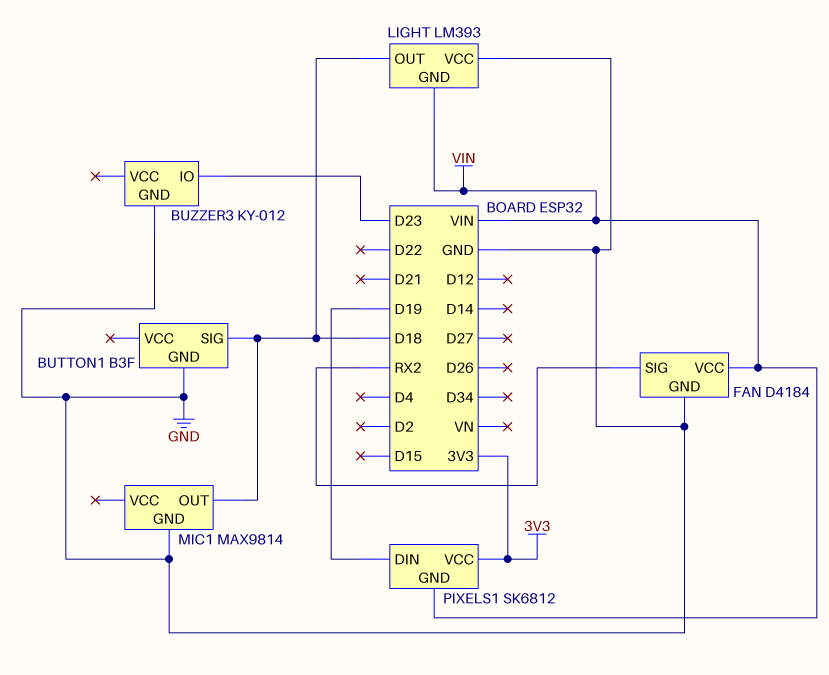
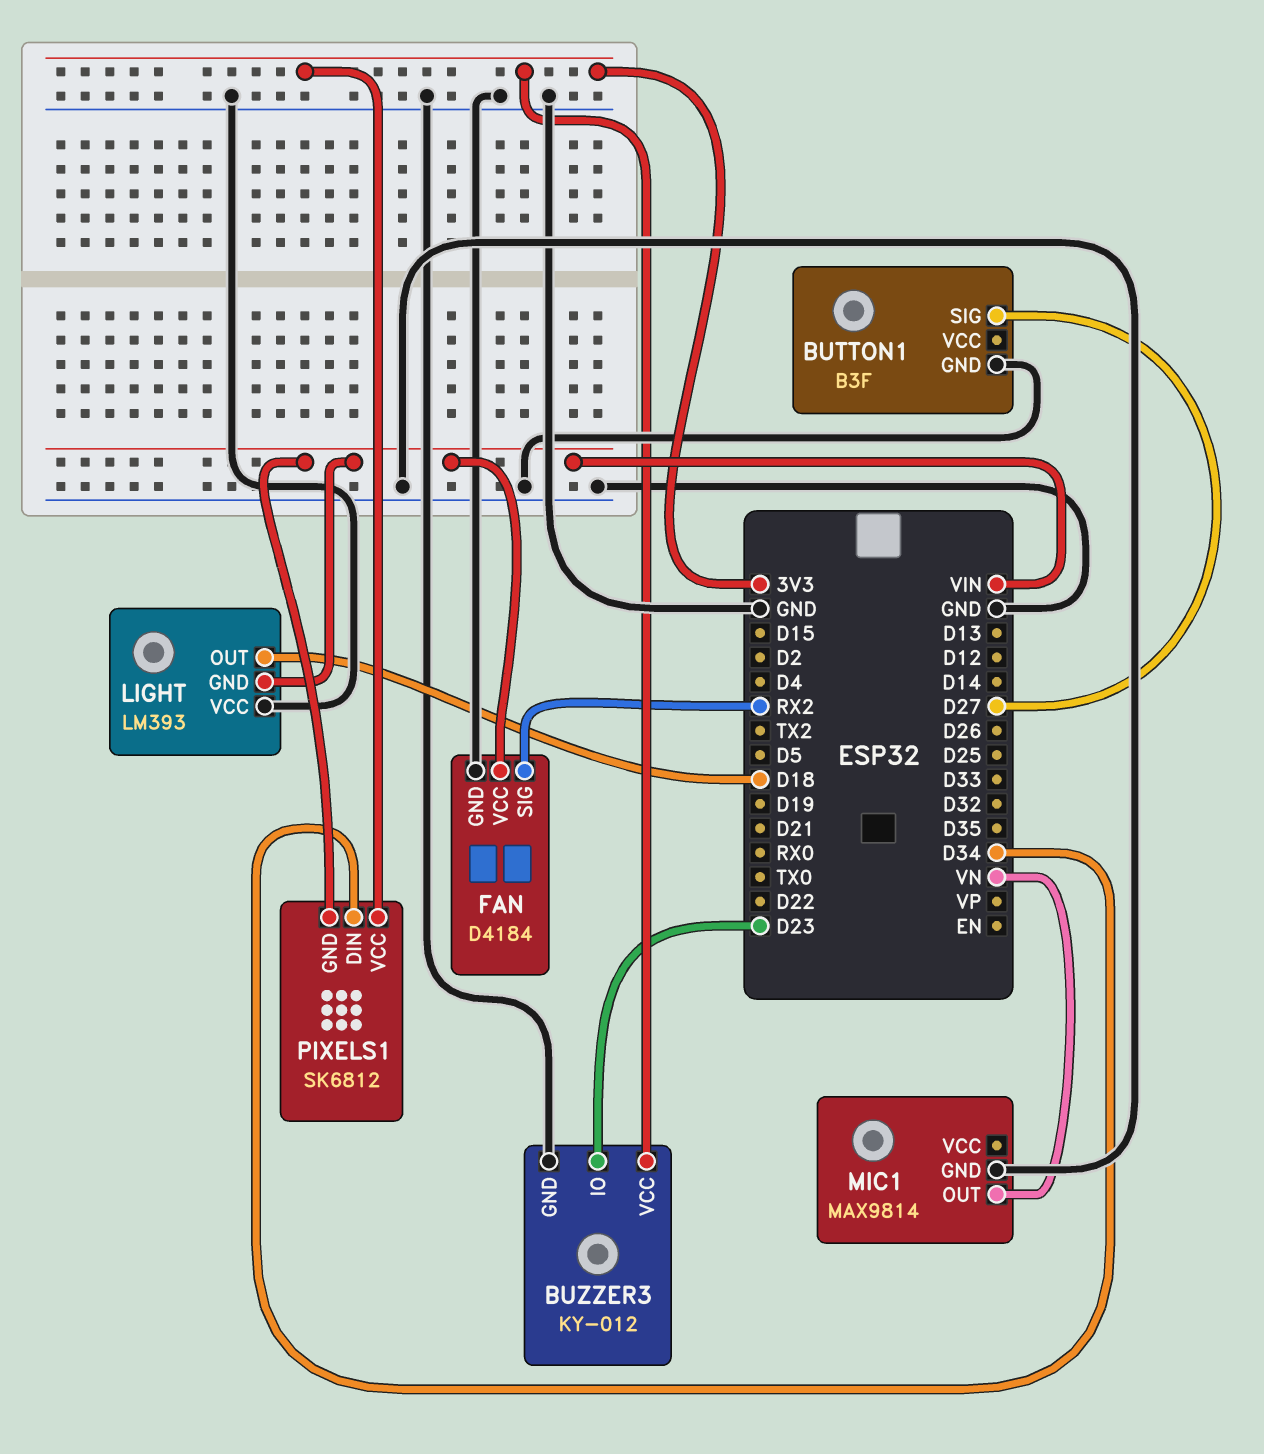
BUTTON1 pin SIG: D18 -> D27
BUZZER3 pin VCC: none -> 3V3
MIC1 pin OUT: D18 -> VN
PIXELS1 pin DIN: D19 -> D34

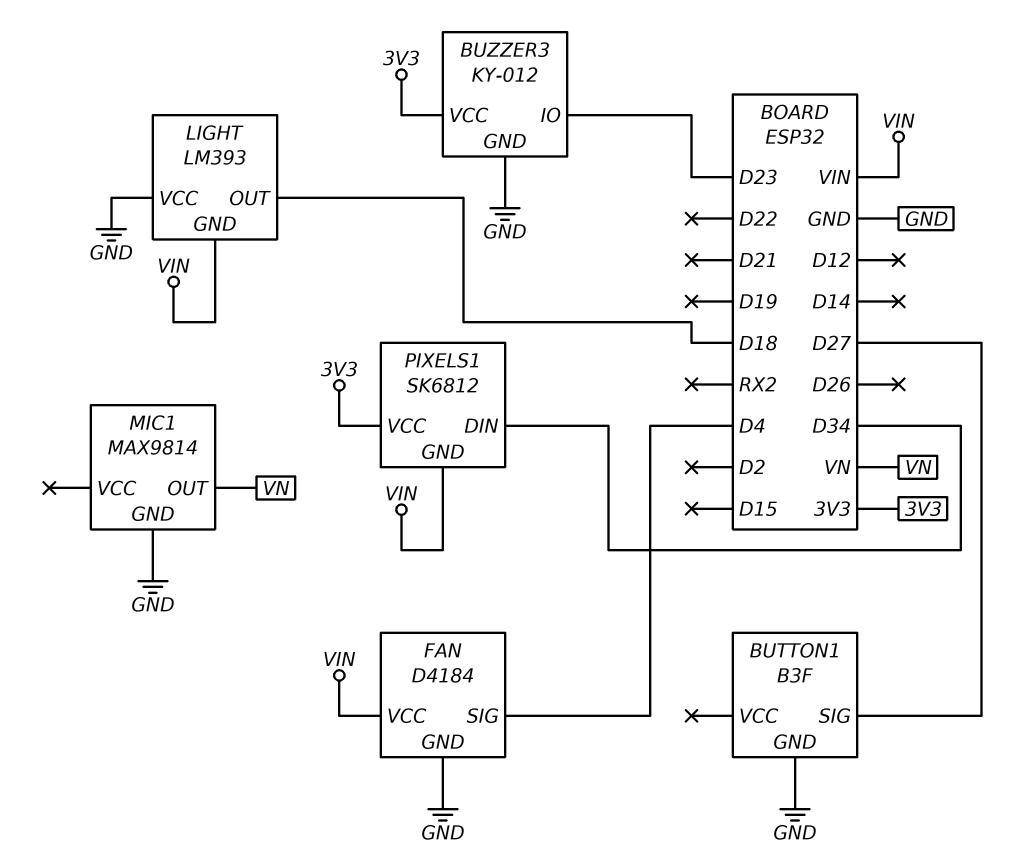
FAN pin SIG: RX2 -> D4

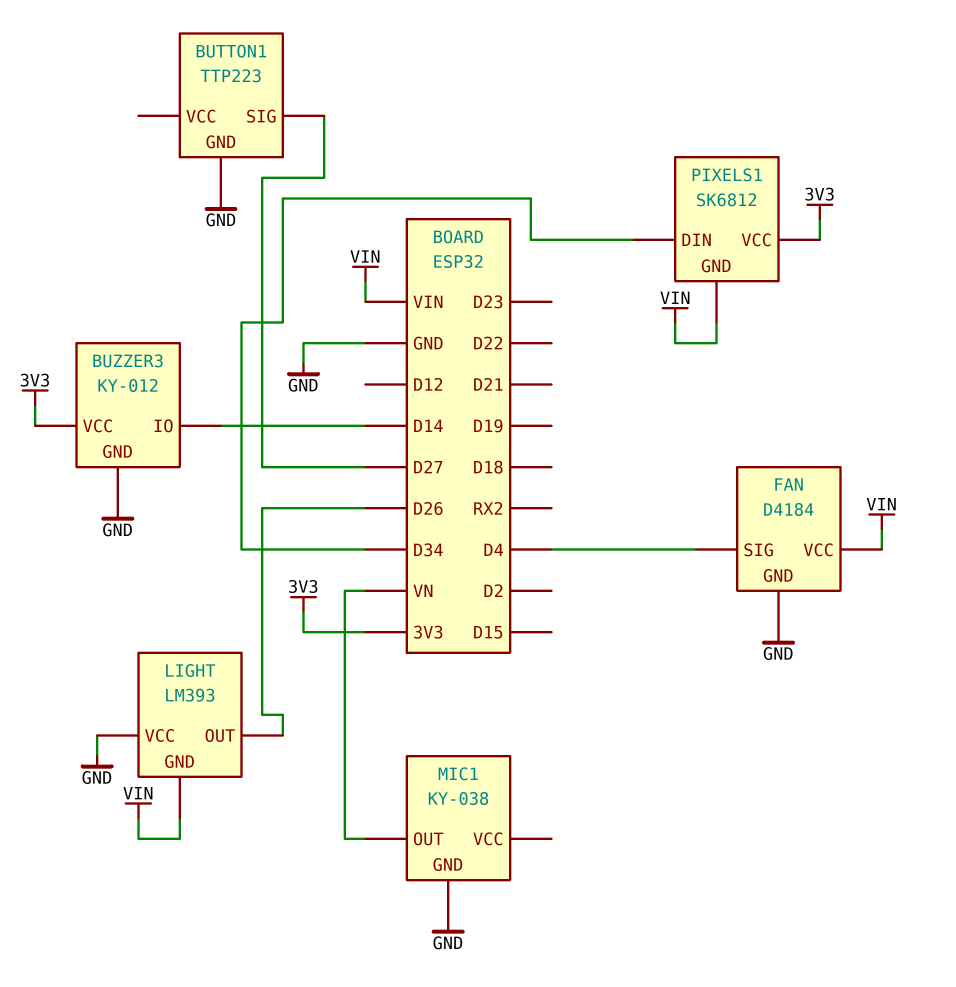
BUTTON1: B3F -> TTP223
BUZZER3 pin IO: D23 -> D14
LIGHT pin OUT: D18 -> D26
MIC1: MAX9814 -> KY-038

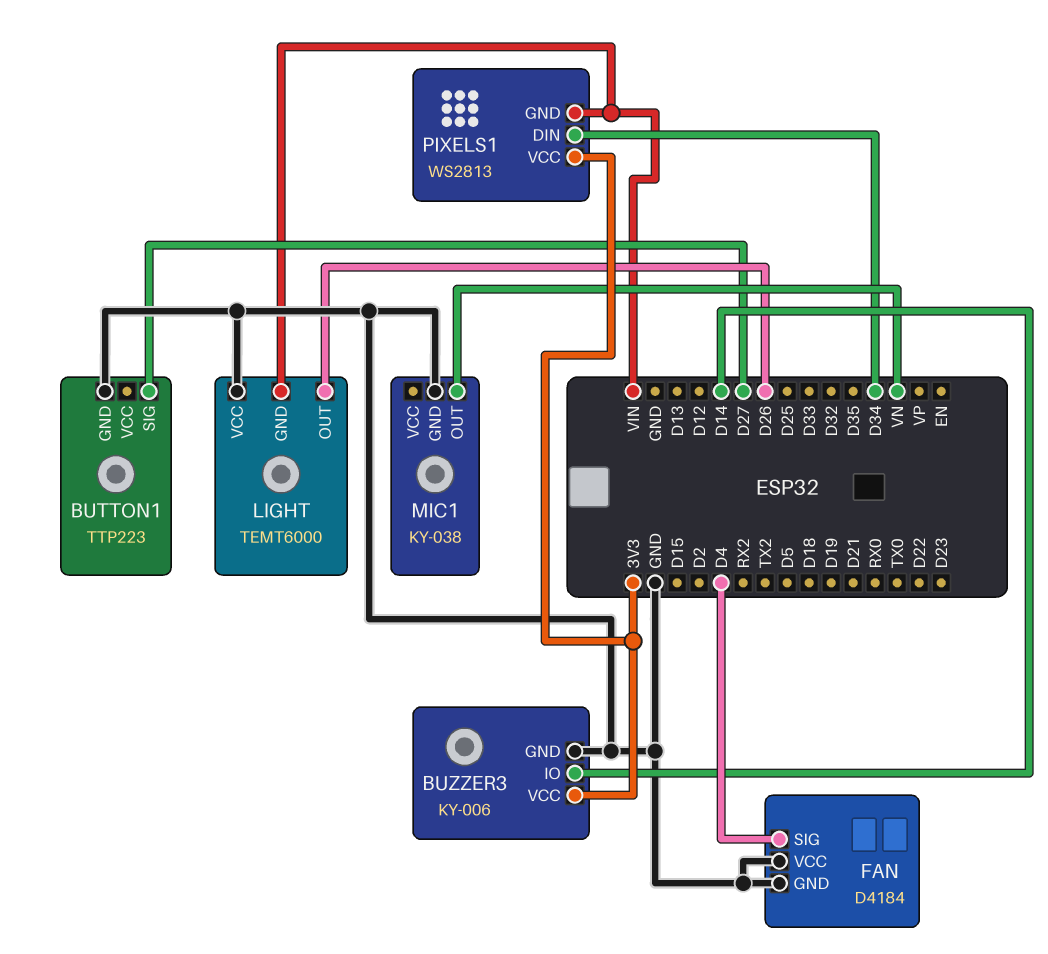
BUZZER3: KY-012 -> KY-006
FAN pin VCC: VIN -> GND
LIGHT: LM393 -> TEMT6000
PIXELS1: SK6812 -> WS2813

